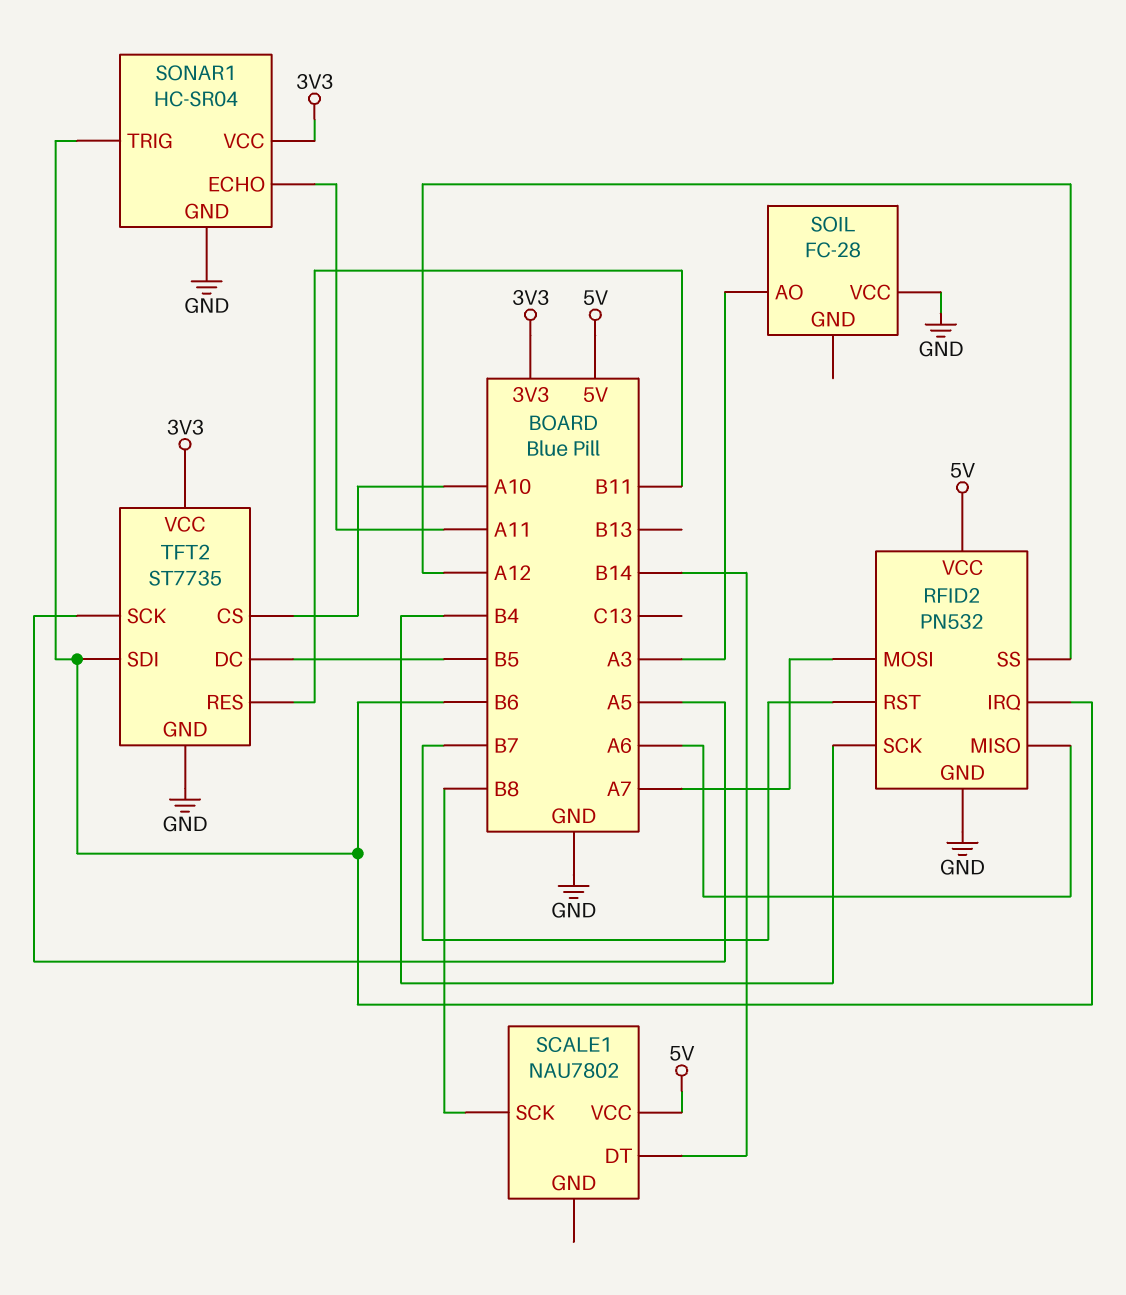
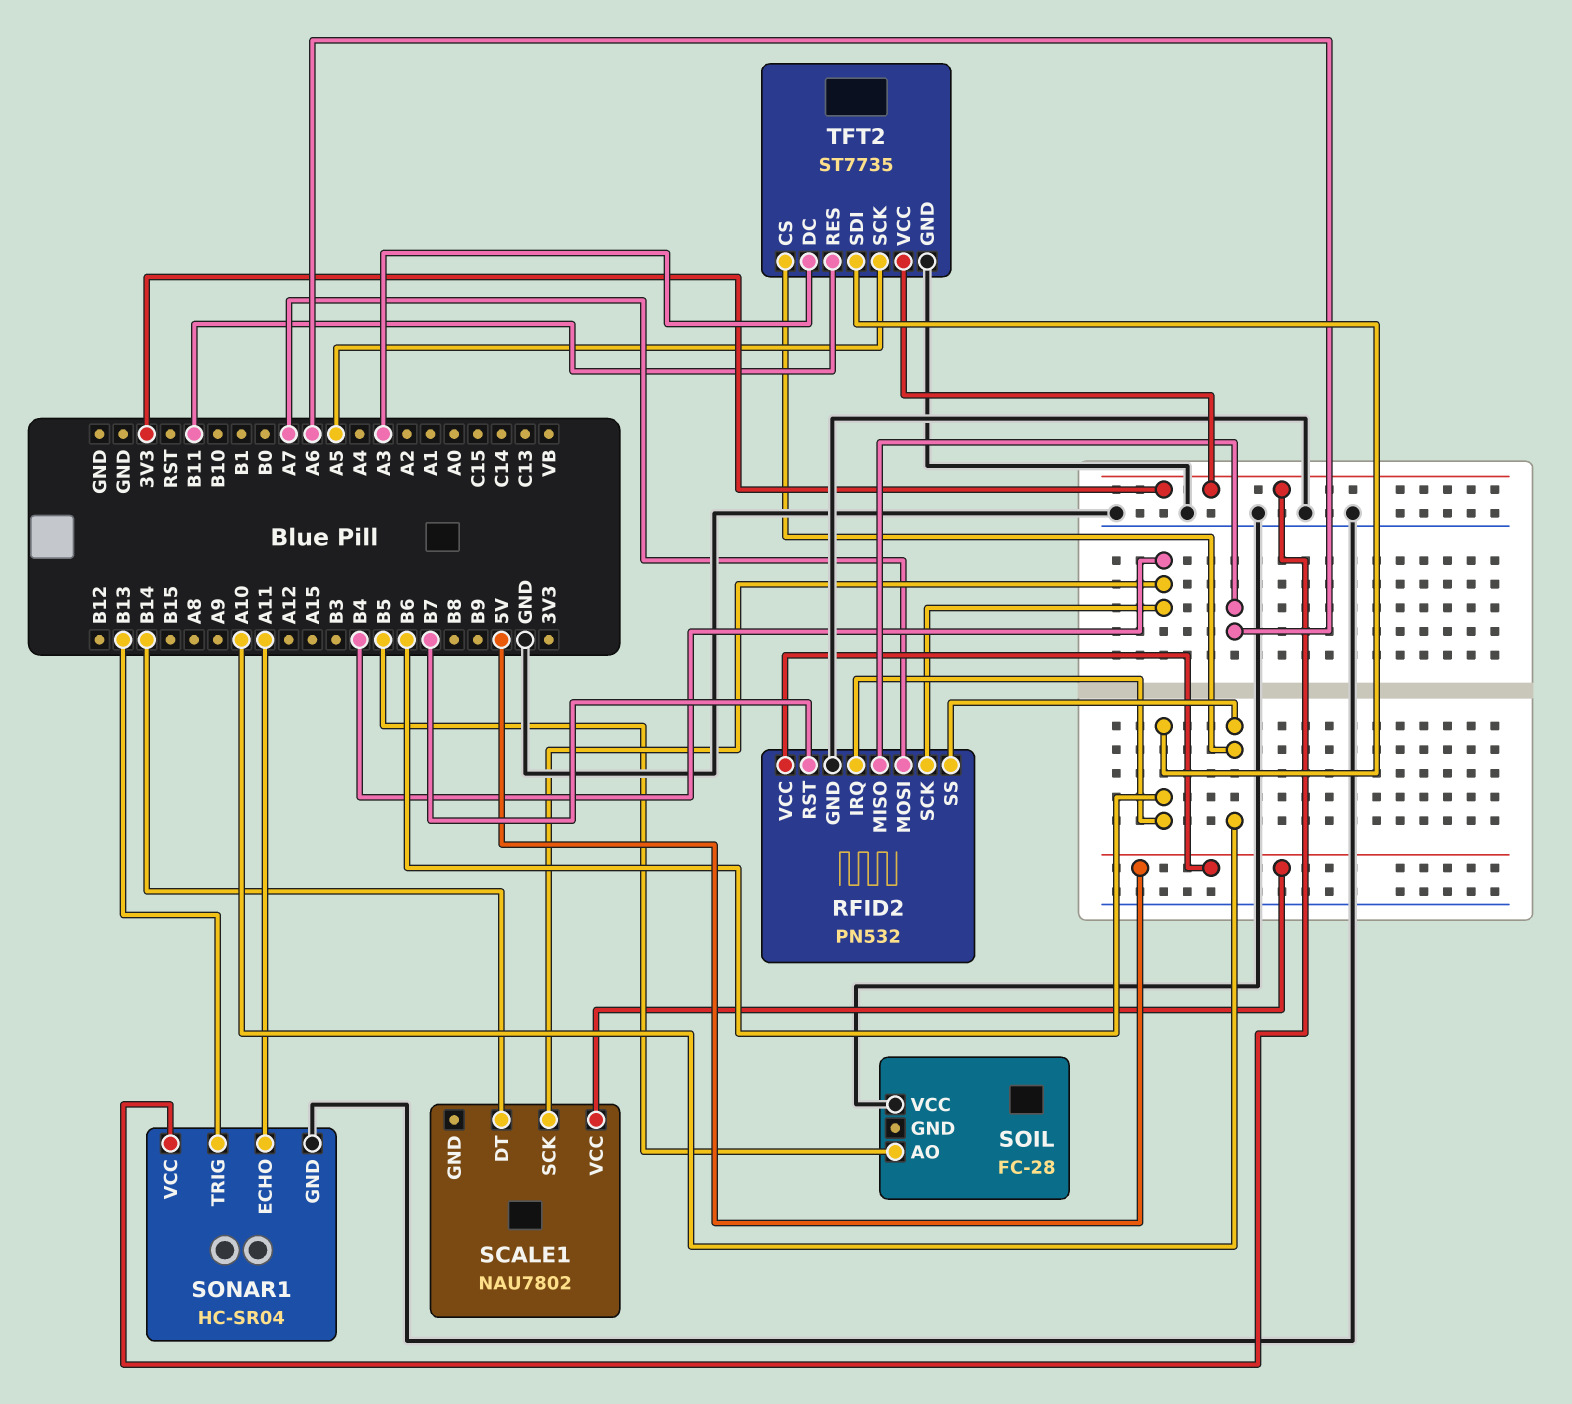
RFID2 pin SS: A12 -> A10
SCALE1 pin SCK: B8 -> B4
SOIL pin AO: A3 -> B5
SONAR1 pin TRIG: B6 -> B13
TFT2 pin DC: B5 -> A3

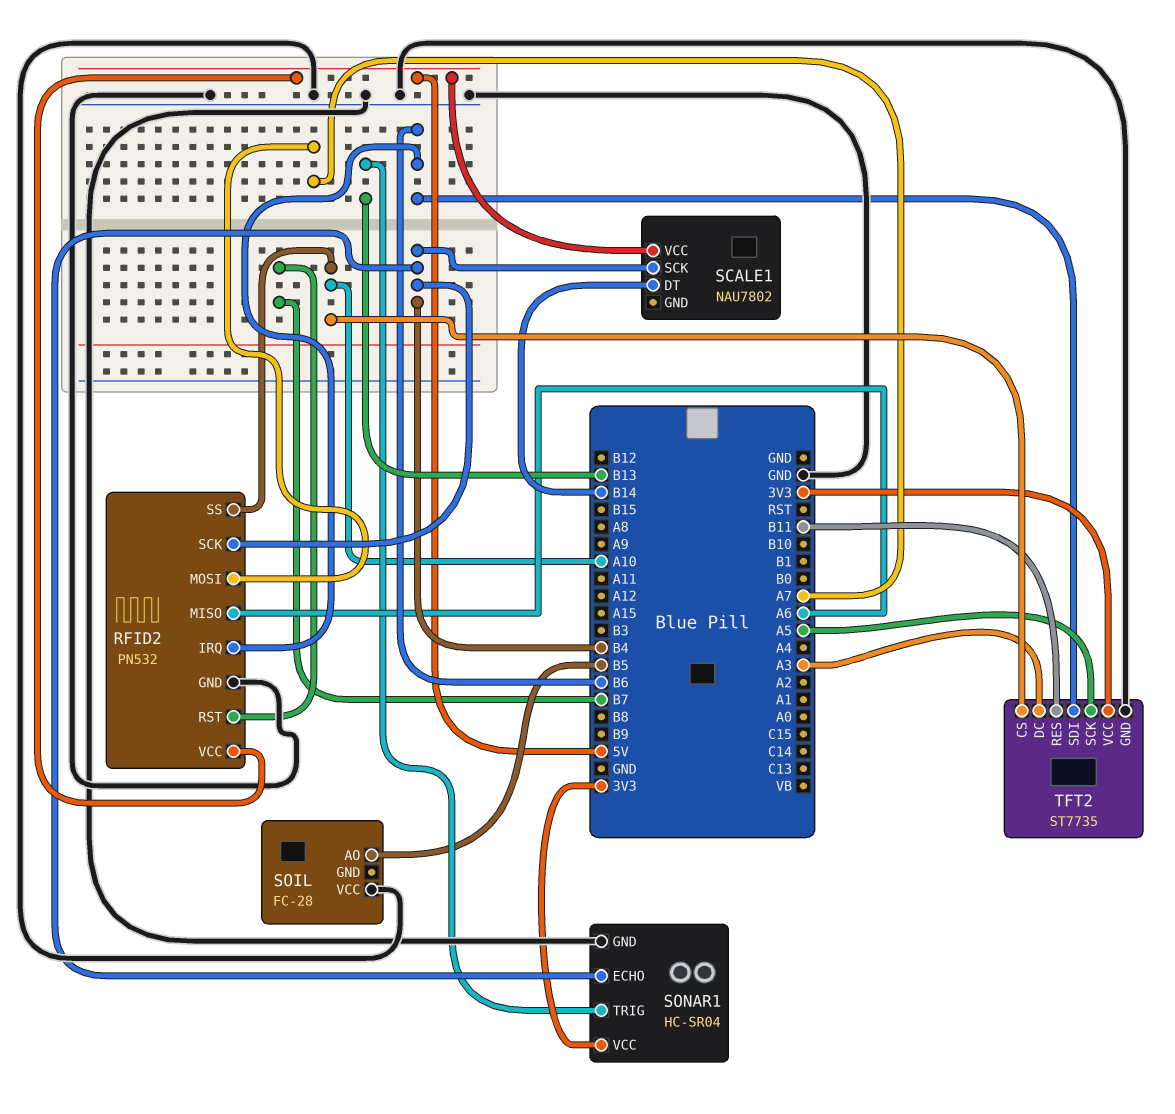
SONAR1 pin ECHO: A11 -> B4

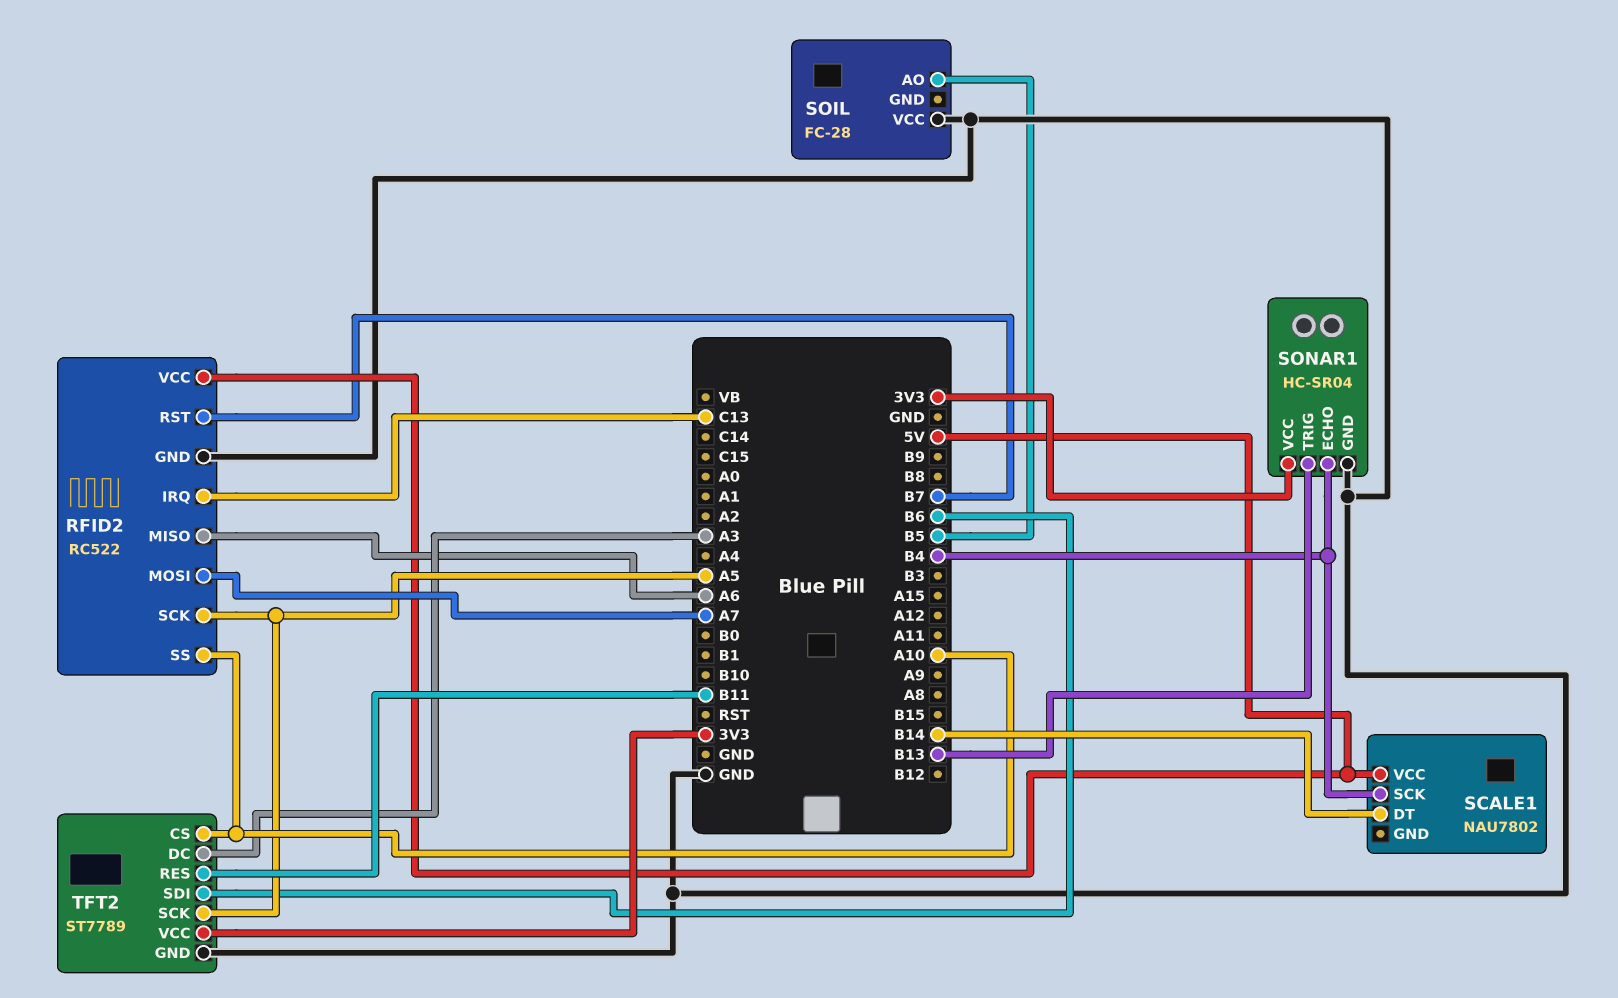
RFID2: PN532 -> RC522
RFID2 pin IRQ: B6 -> C13
RFID2 pin SCK: B4 -> A5
TFT2: ST7735 -> ST7789

